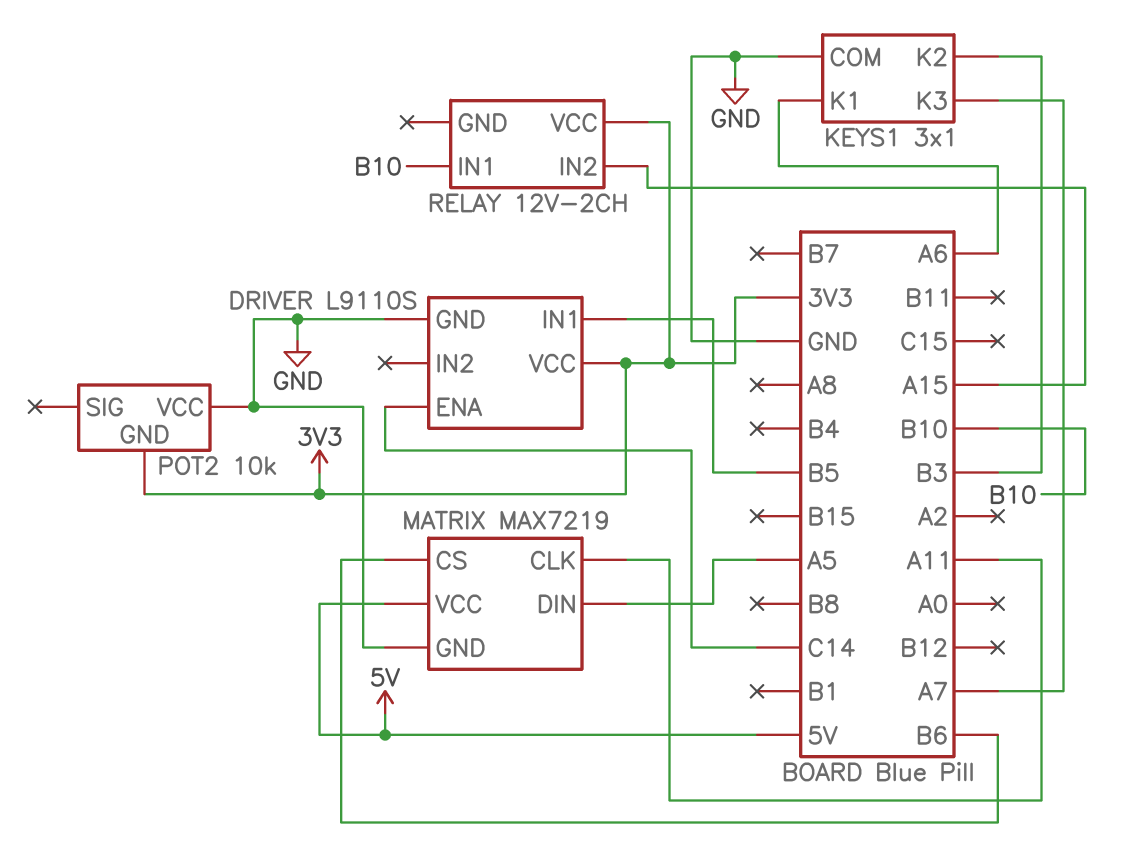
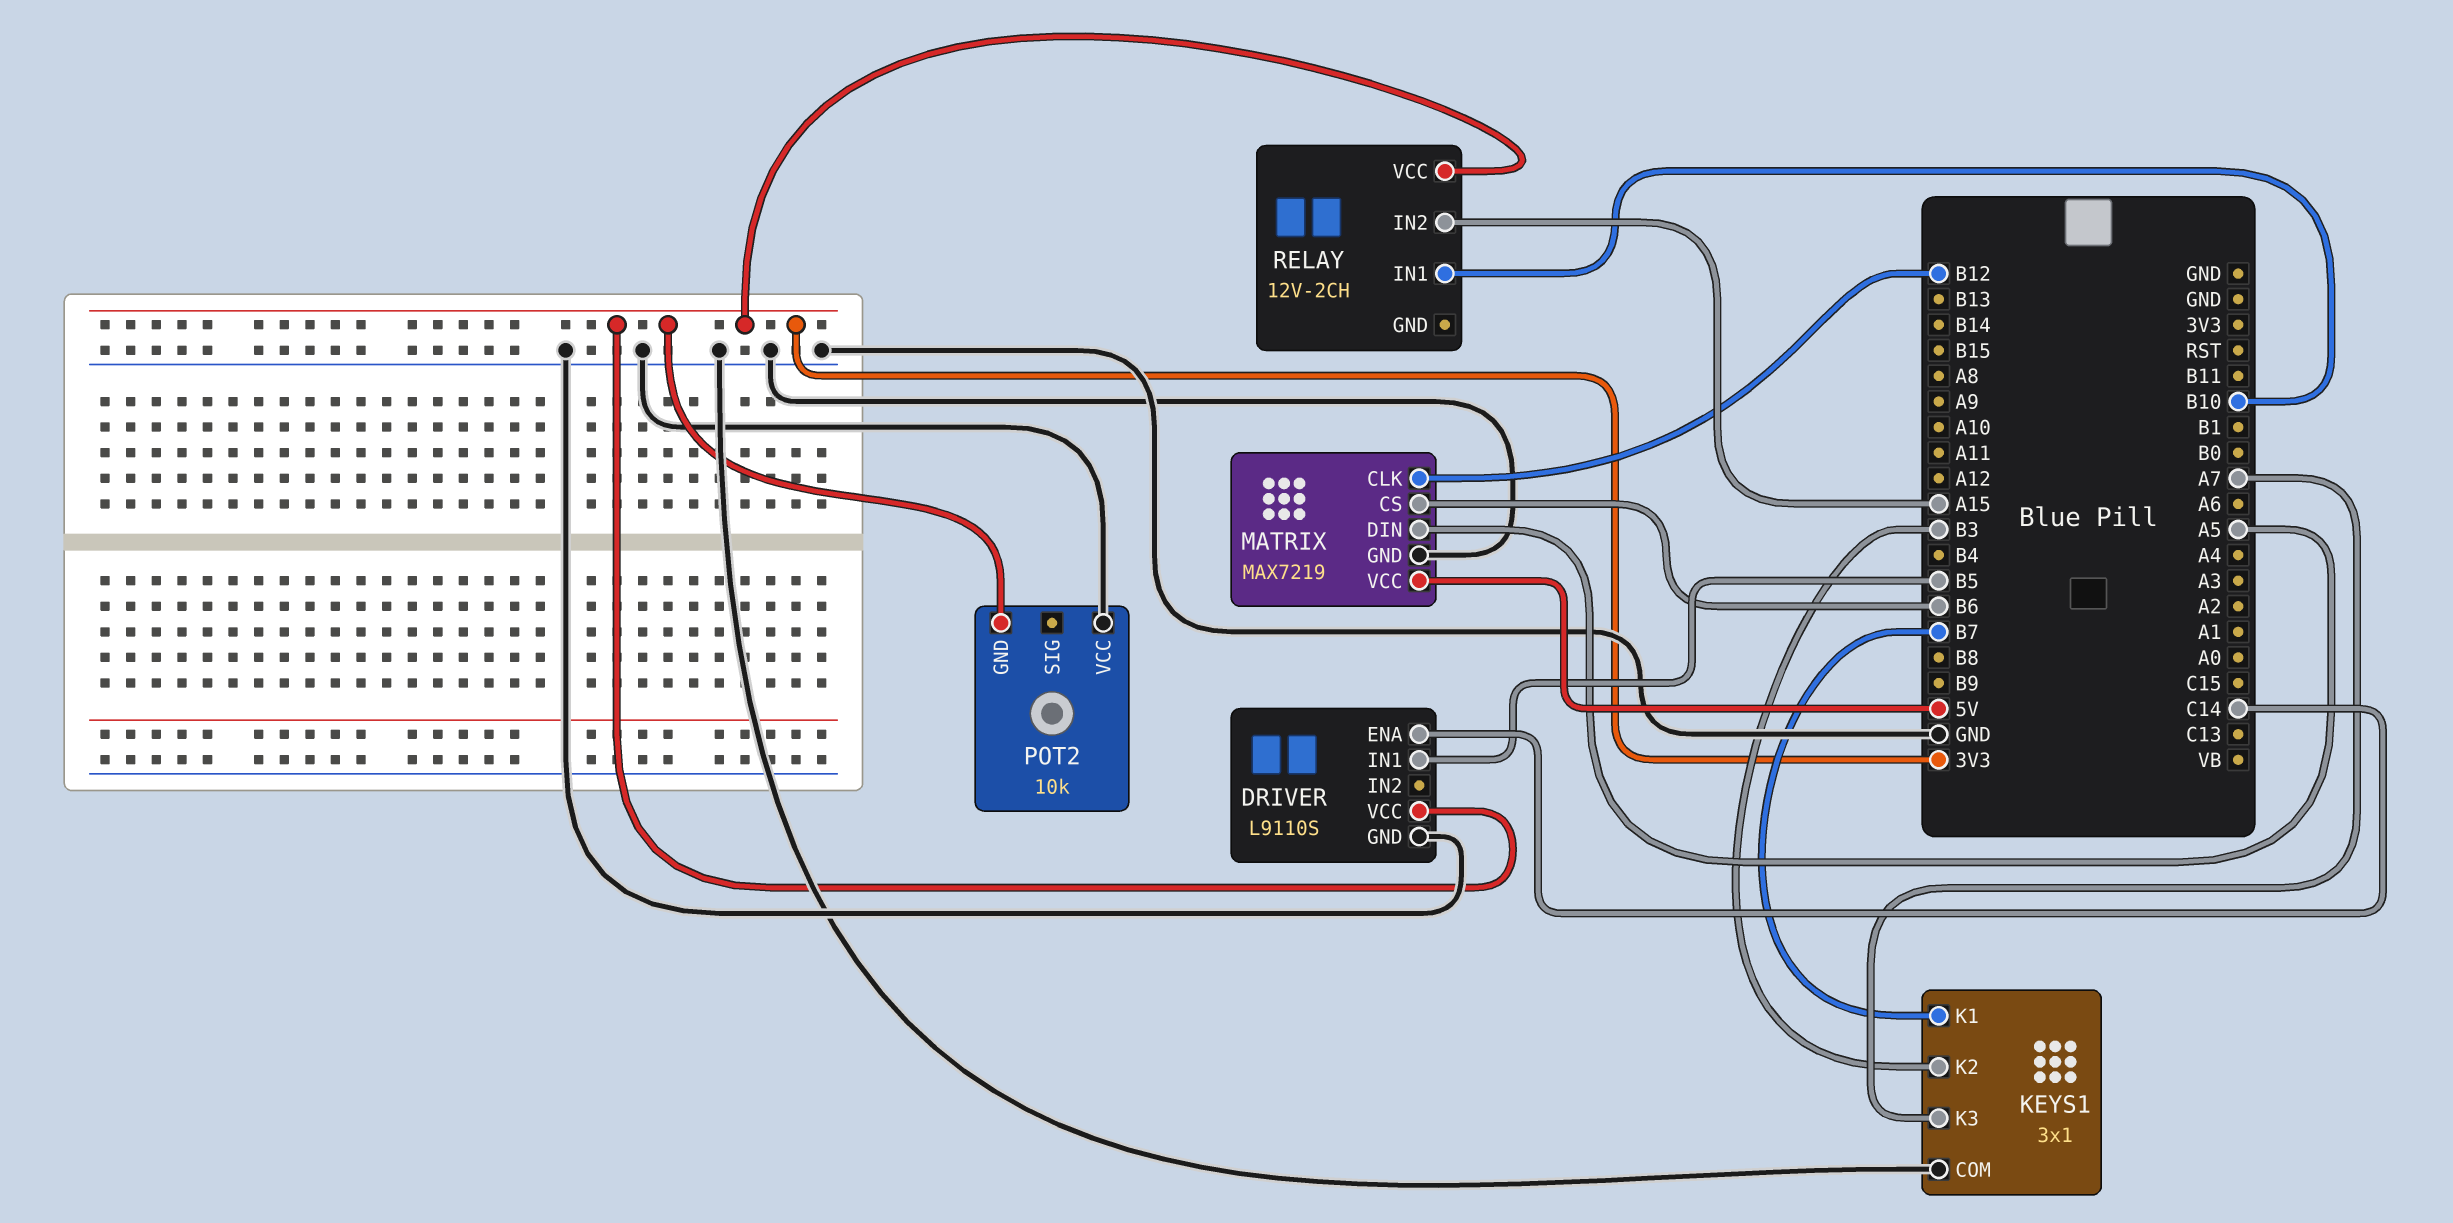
KEYS1 pin K1: A6 -> B7
MATRIX pin CLK: A11 -> B12

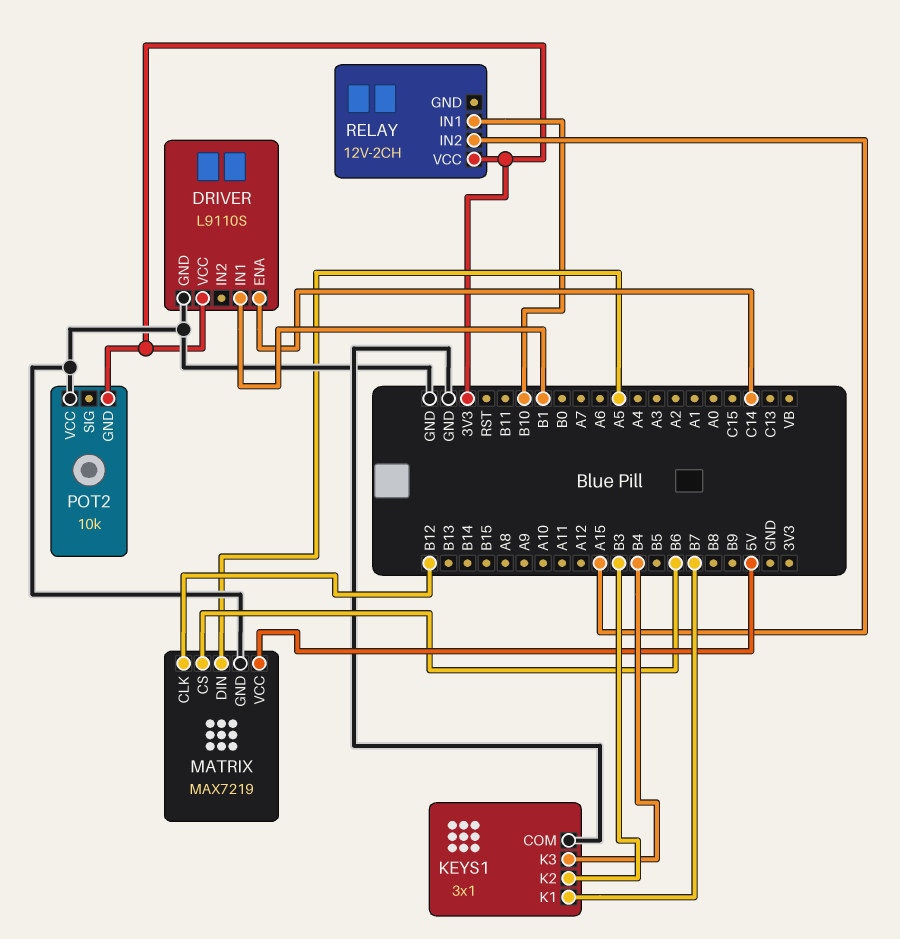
DRIVER pin IN1: B5 -> B1
KEYS1 pin K3: A7 -> B4

